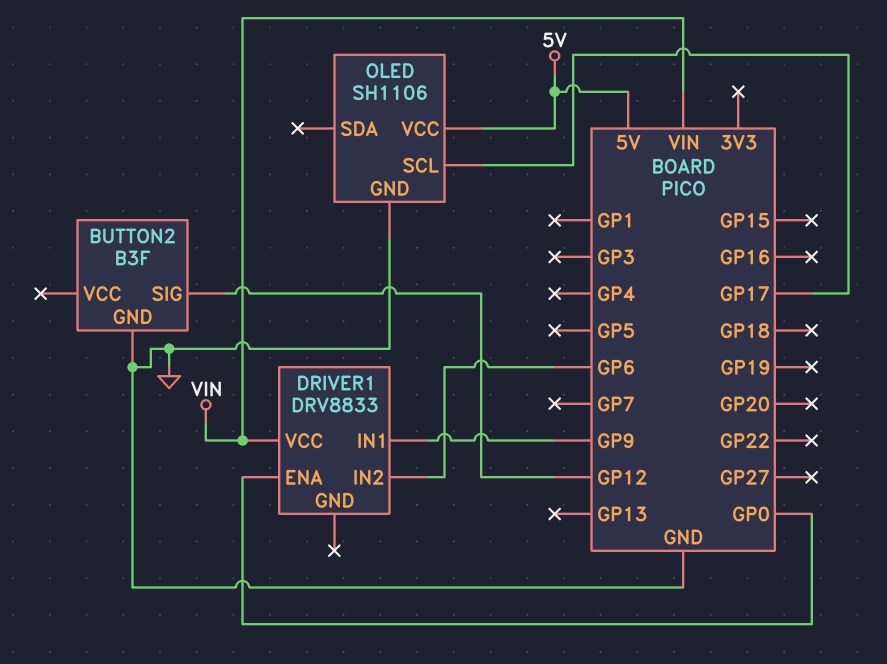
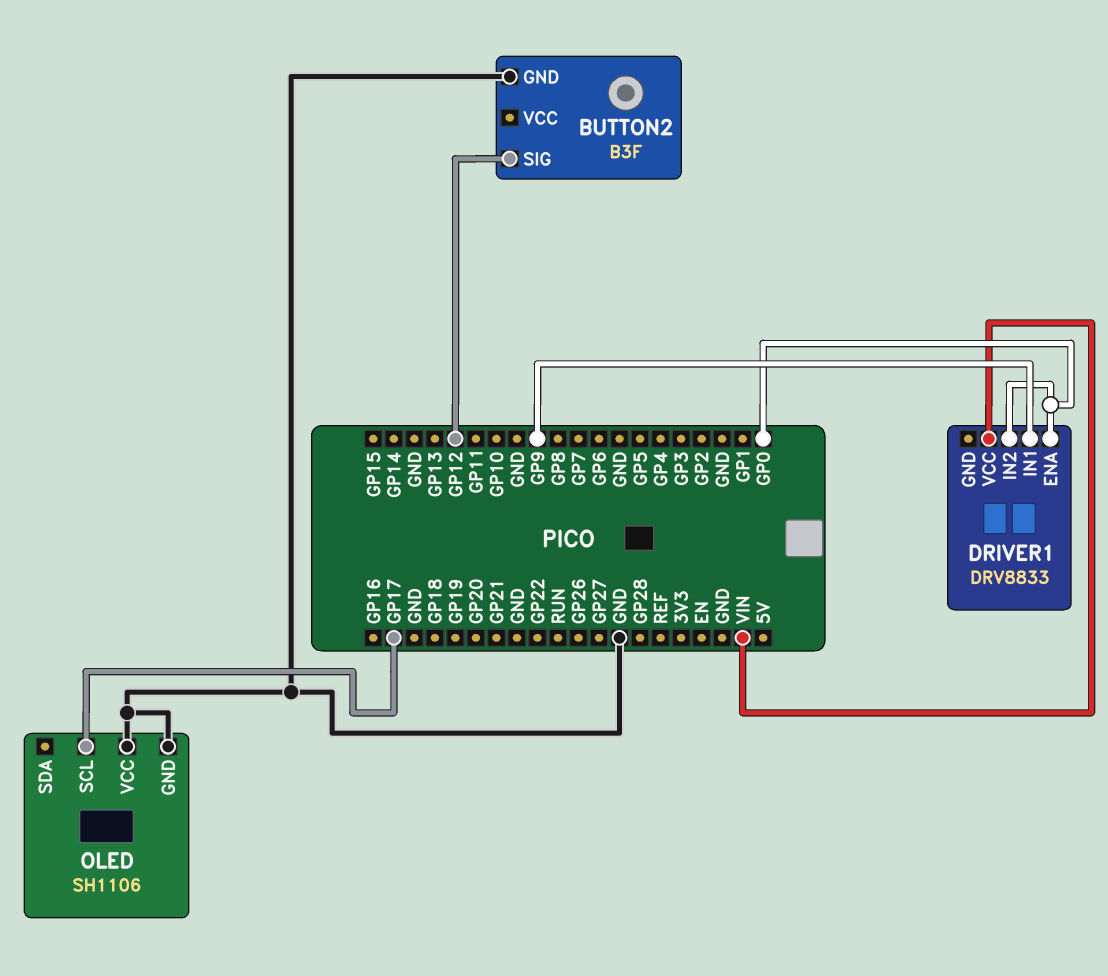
DRIVER1 pin IN2: GP6 -> GP0
OLED pin VCC: 5V -> GND

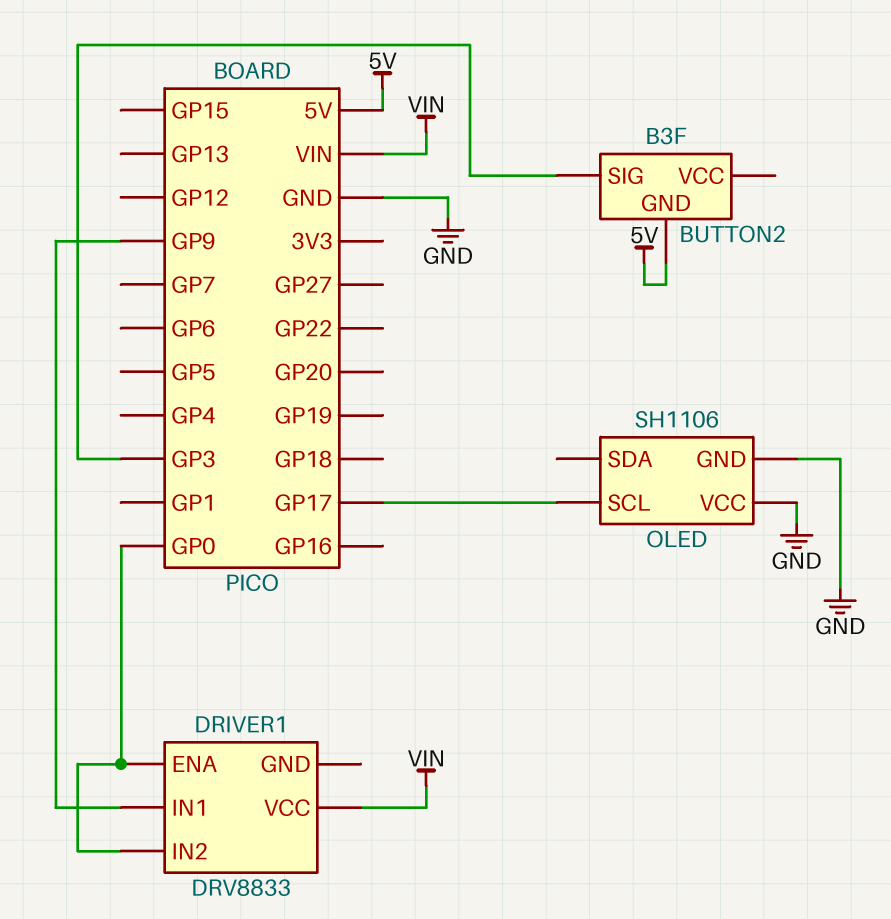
BUTTON2 pin GND: GND -> 5V
BUTTON2 pin SIG: GP12 -> GP3

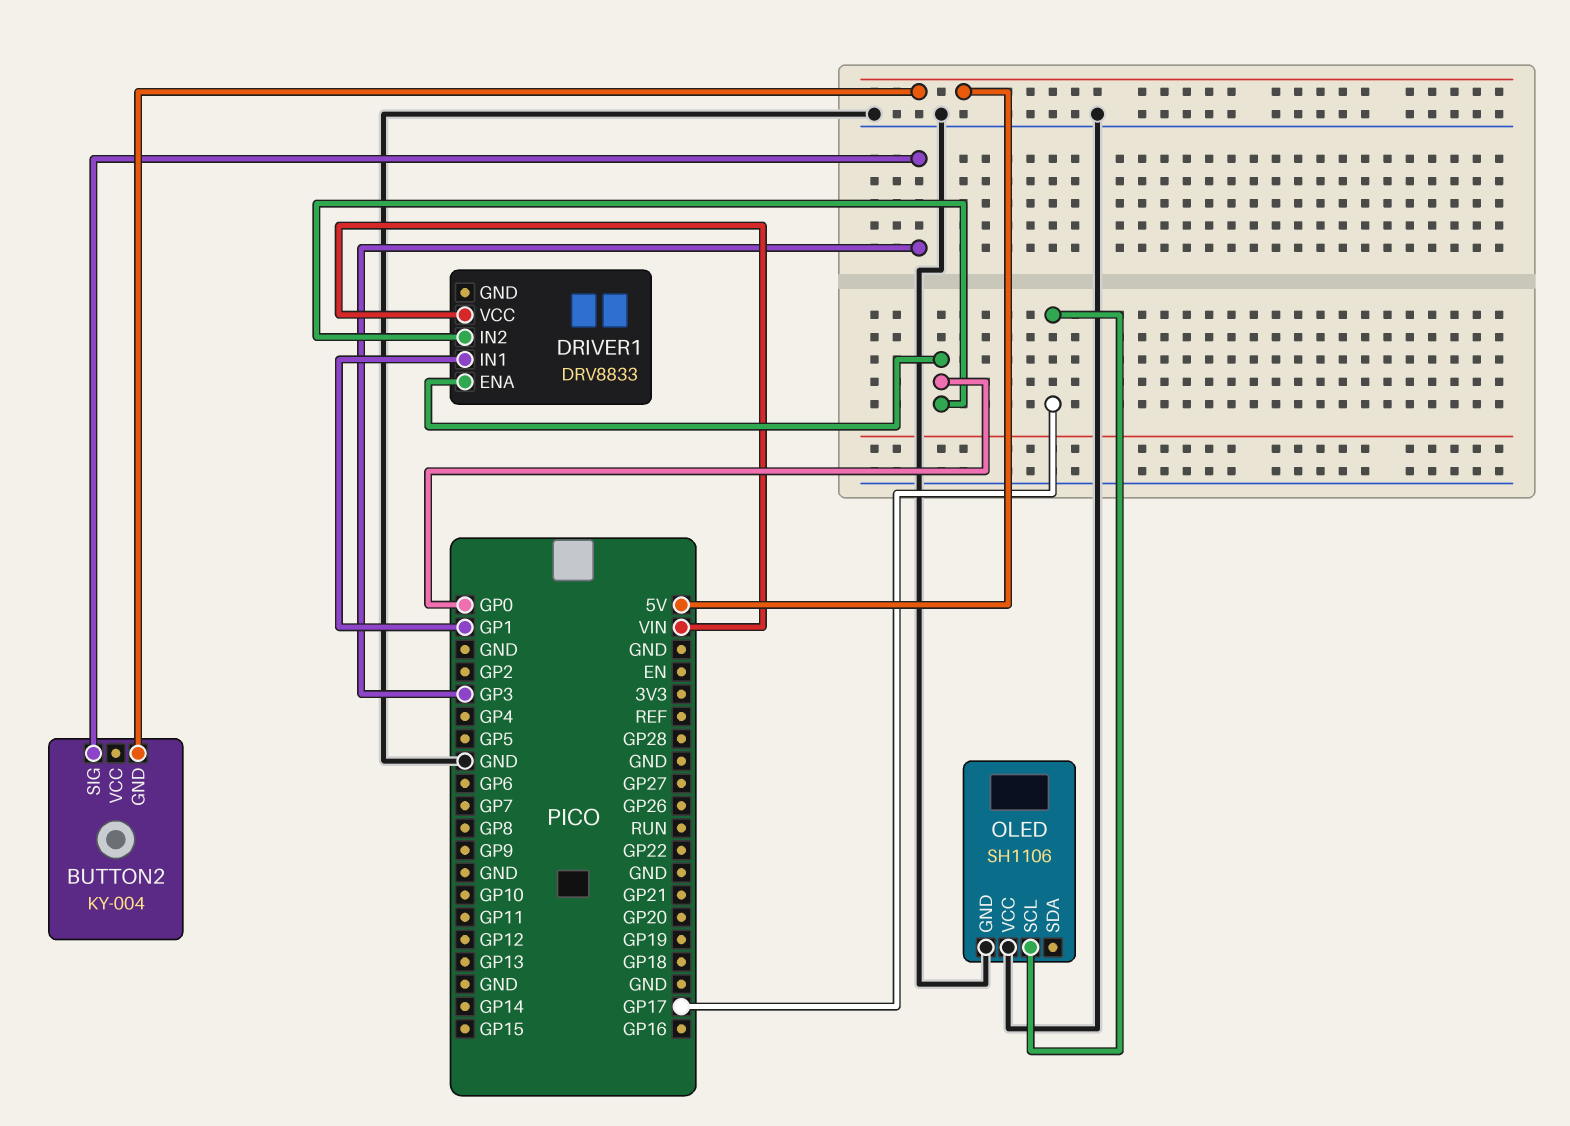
BUTTON2: B3F -> KY-004
DRIVER1 pin IN1: GP9 -> GP1

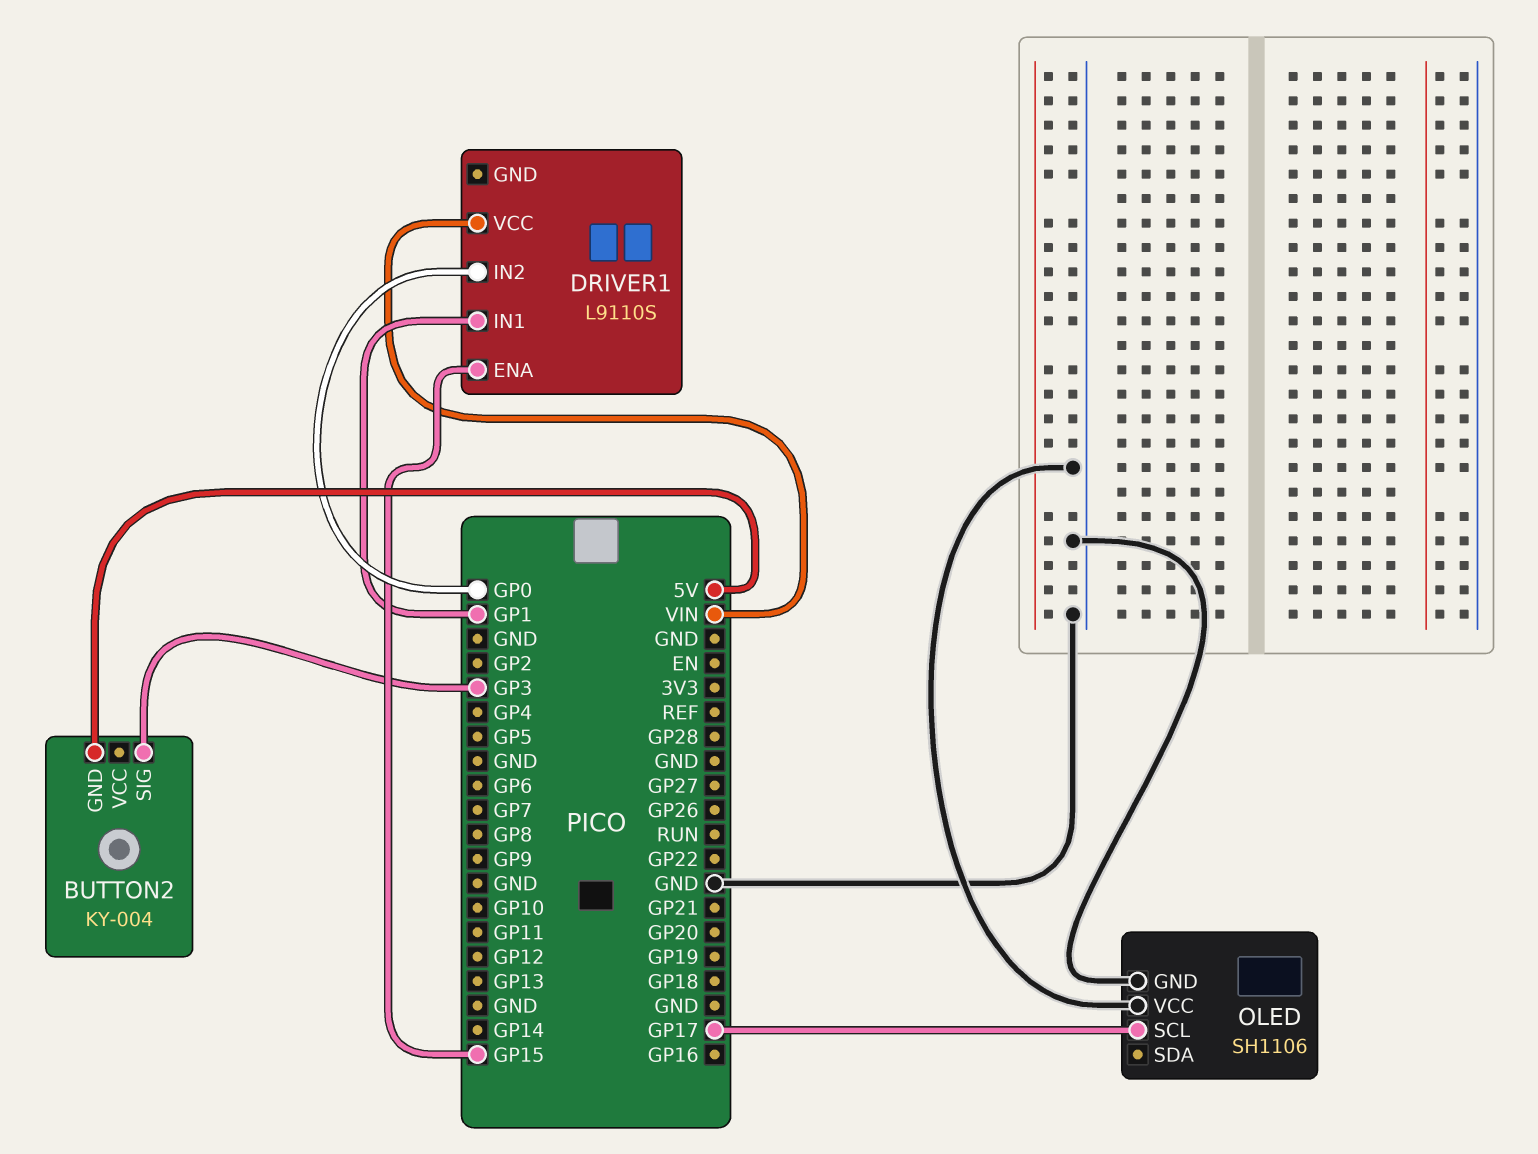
DRIVER1: DRV8833 -> L9110S
DRIVER1 pin ENA: GP0 -> GP15

